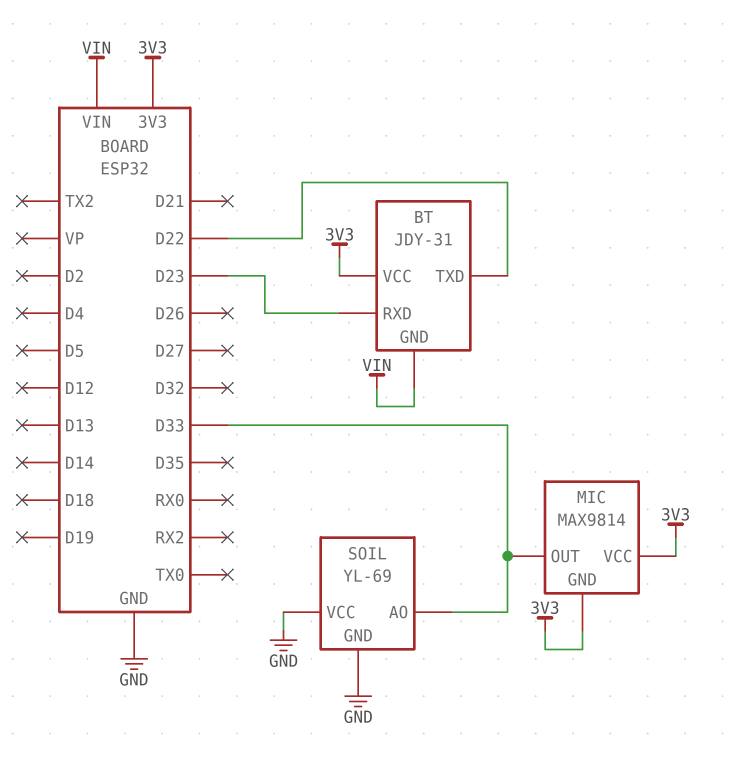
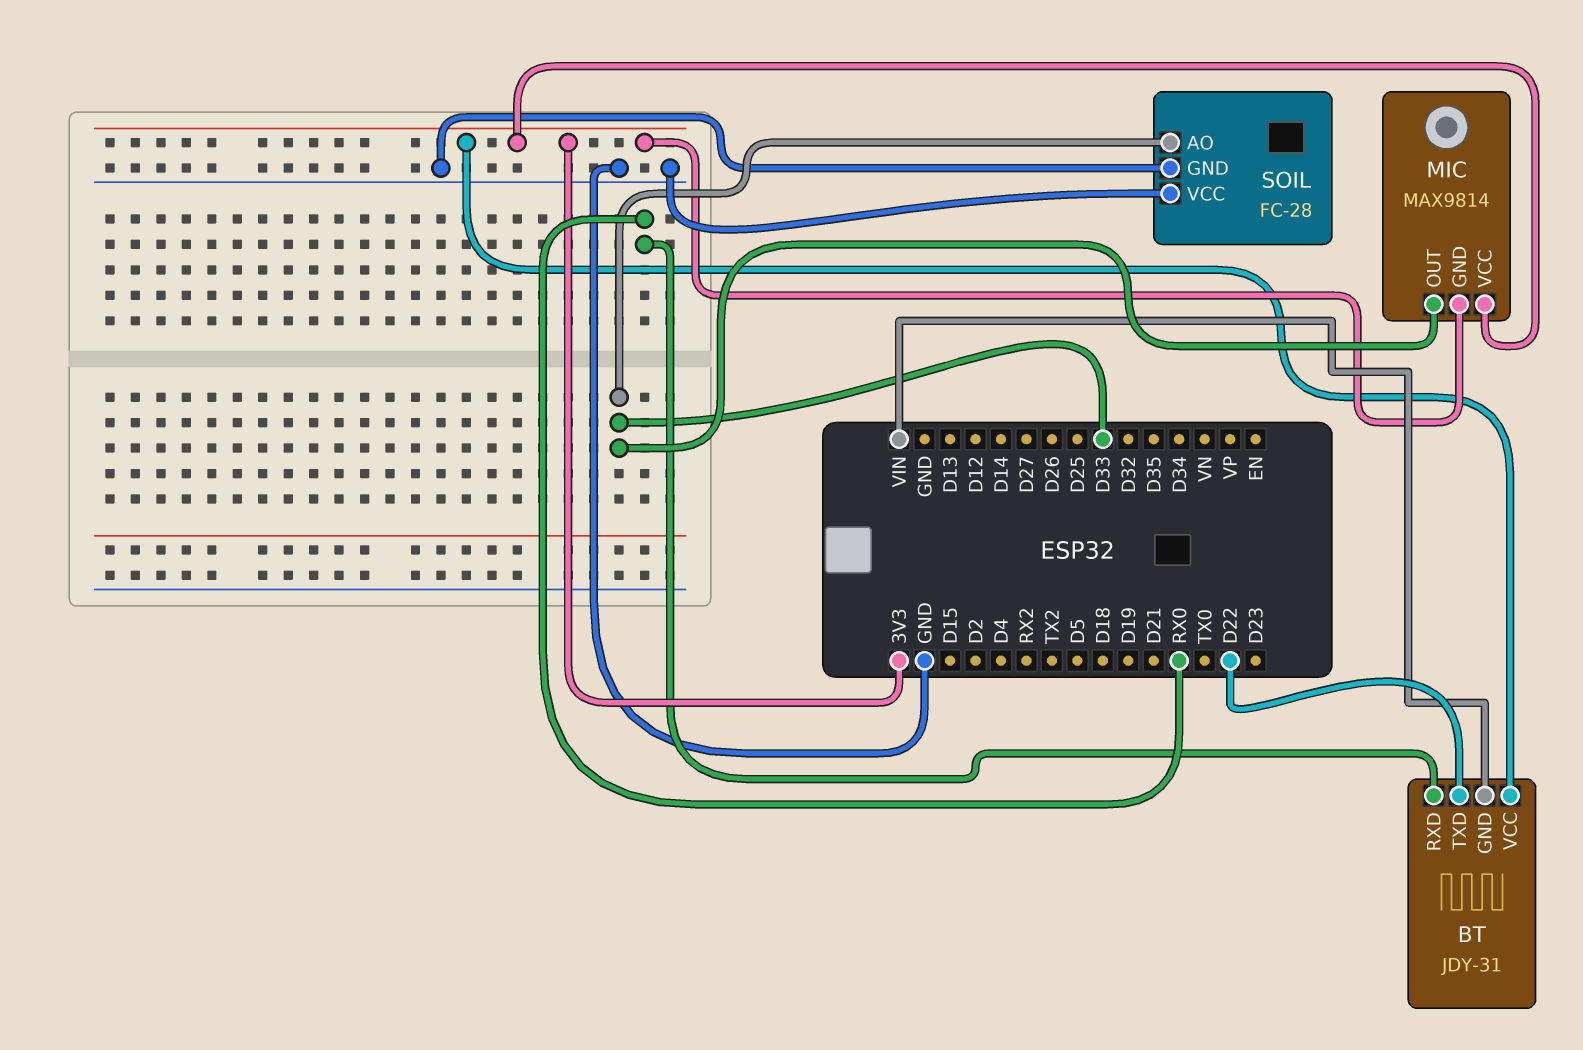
BT pin RXD: D23 -> RX0
SOIL: YL-69 -> FC-28

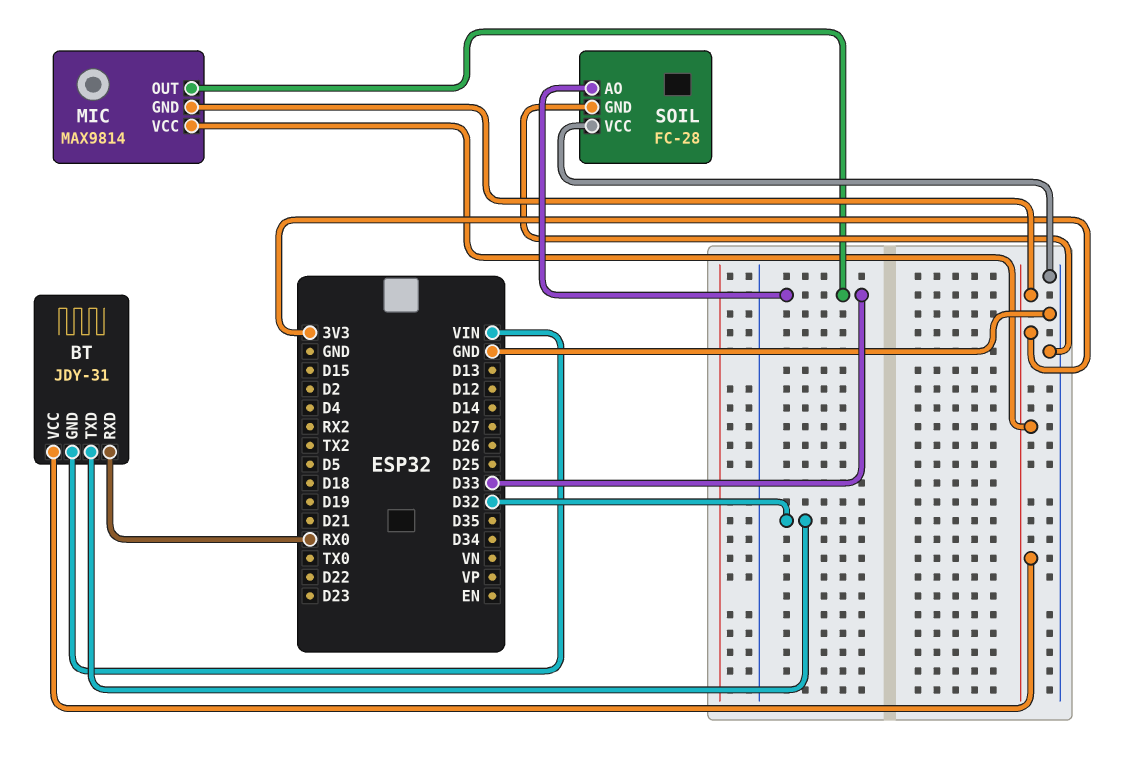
BT pin TXD: D22 -> D32

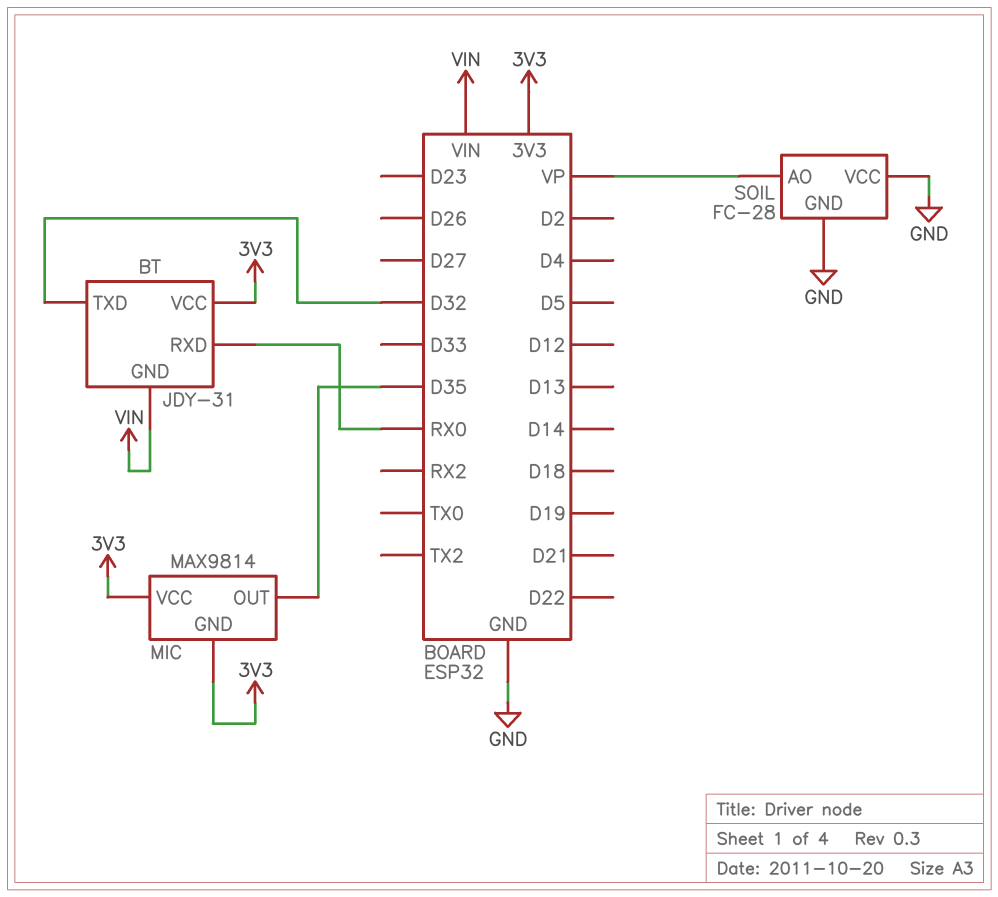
MIC pin OUT: D33 -> D35
SOIL pin AO: D33 -> VP

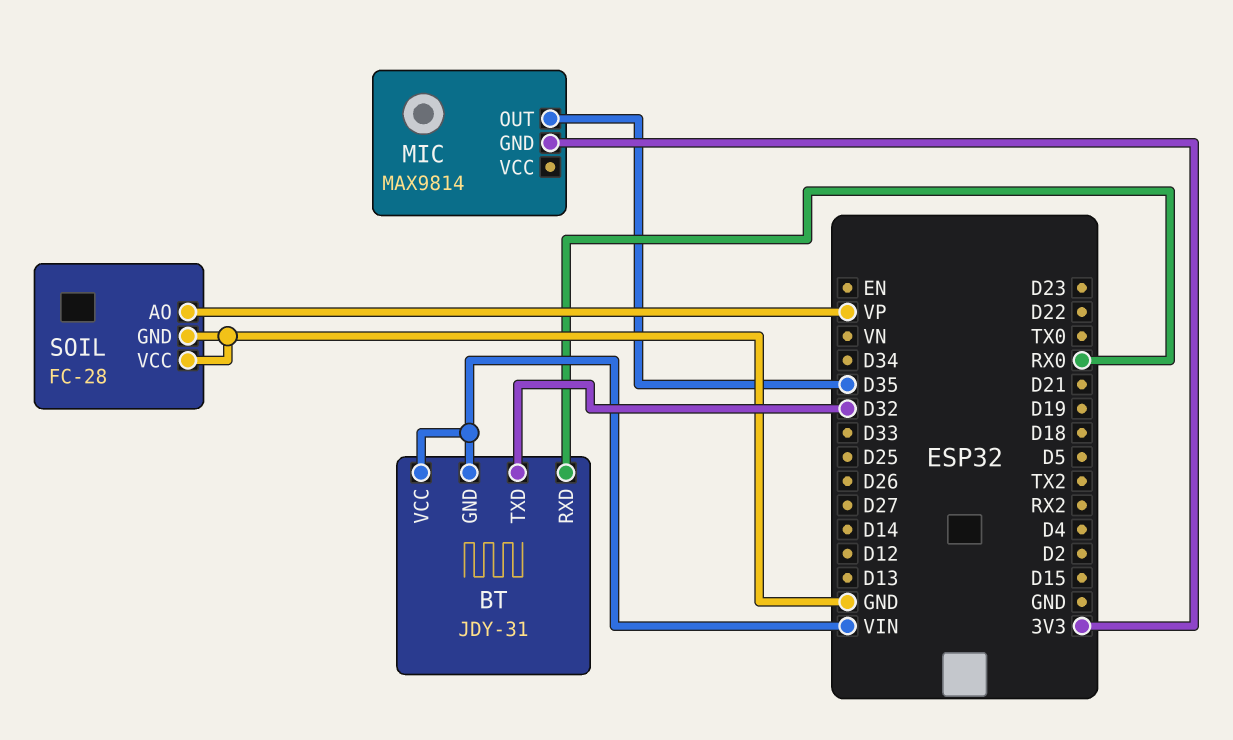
BT pin VCC: 3V3 -> VIN
MIC pin VCC: 3V3 -> none

